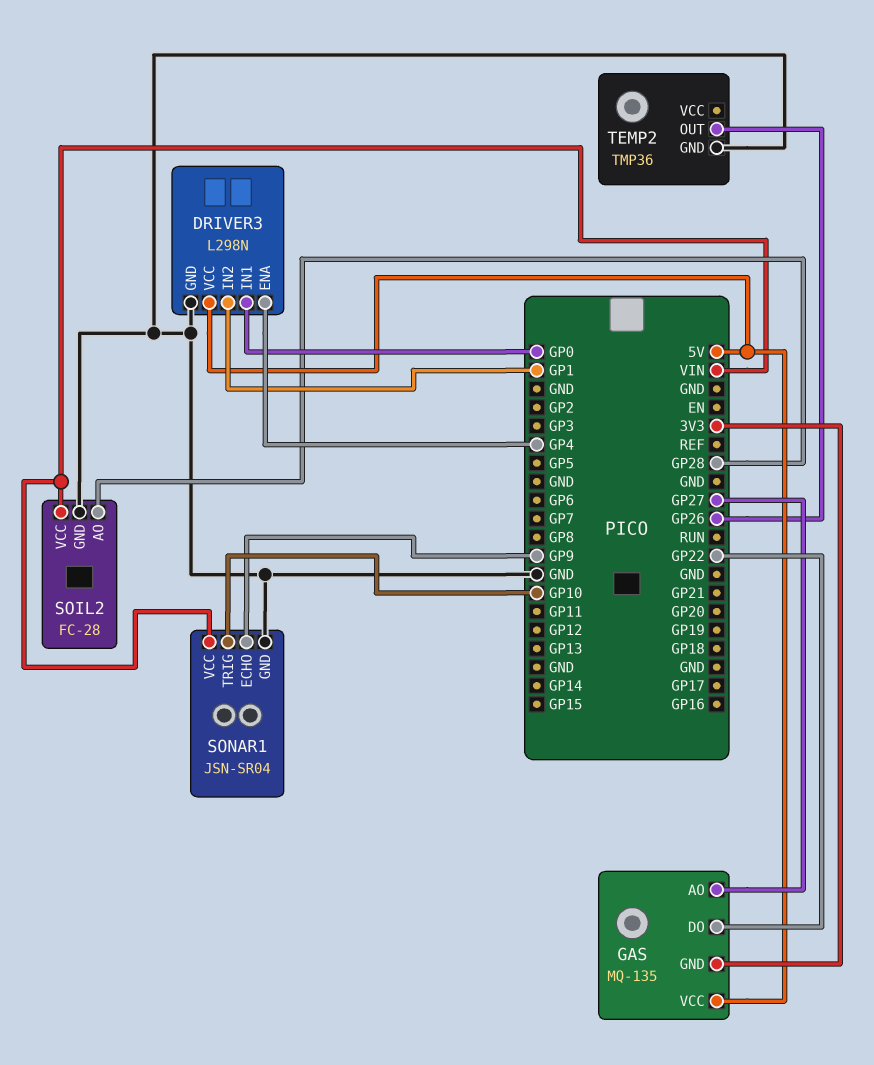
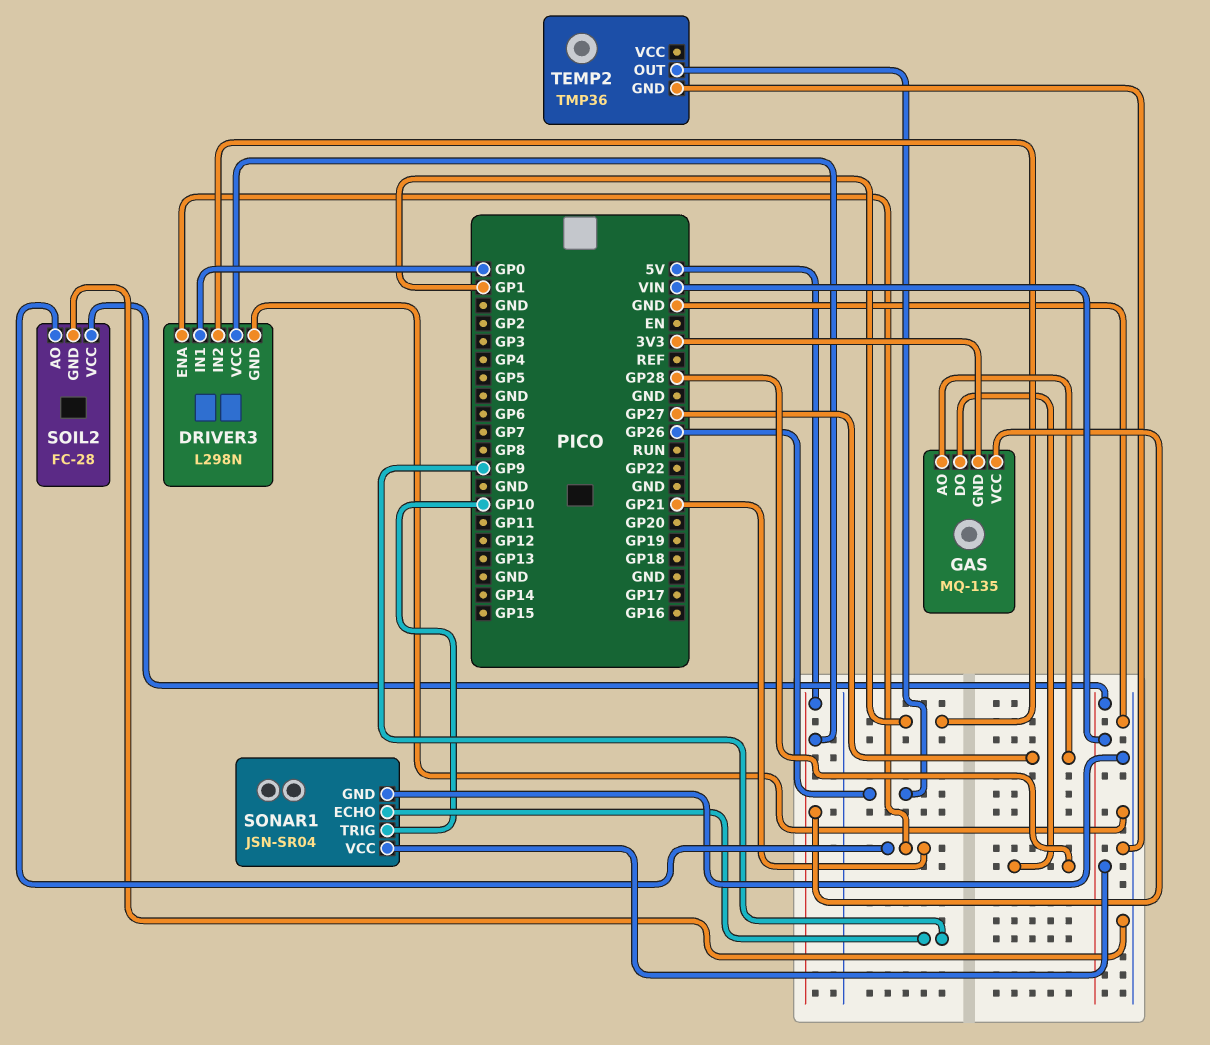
DRIVER3 pin ENA: GP4 -> GP21
GAS pin DO: GP22 -> GP28
SOIL2 pin AO: GP28 -> GP21

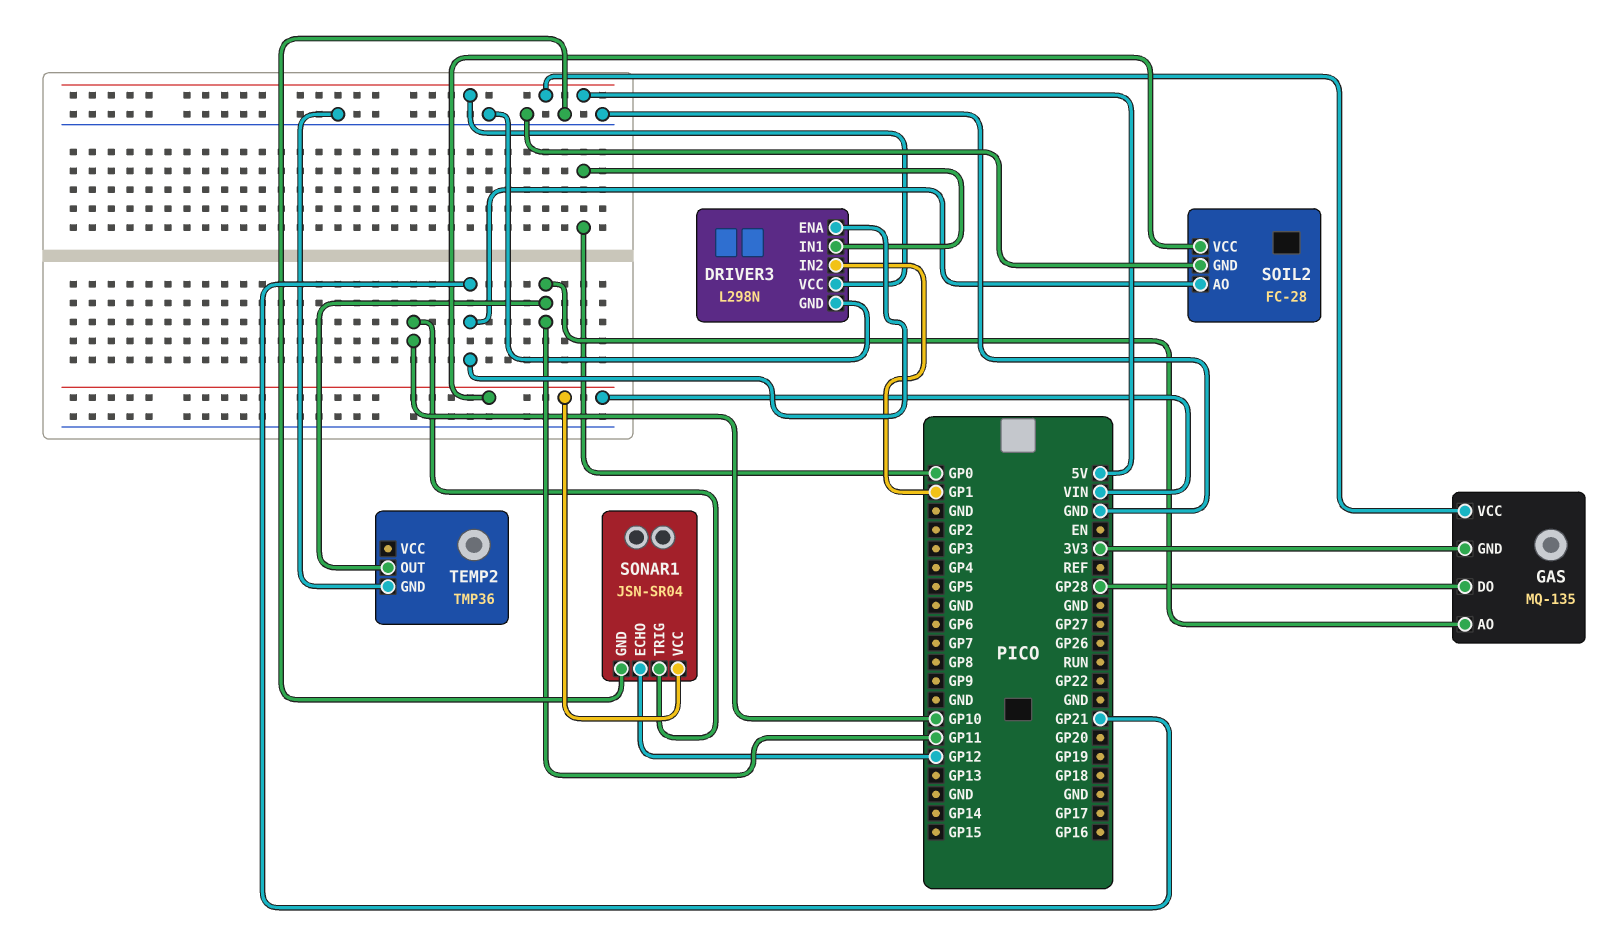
GAS pin AO: GP27 -> GP11
SONAR1 pin ECHO: GP9 -> GP12
TEMP2 pin OUT: GP26 -> GP11

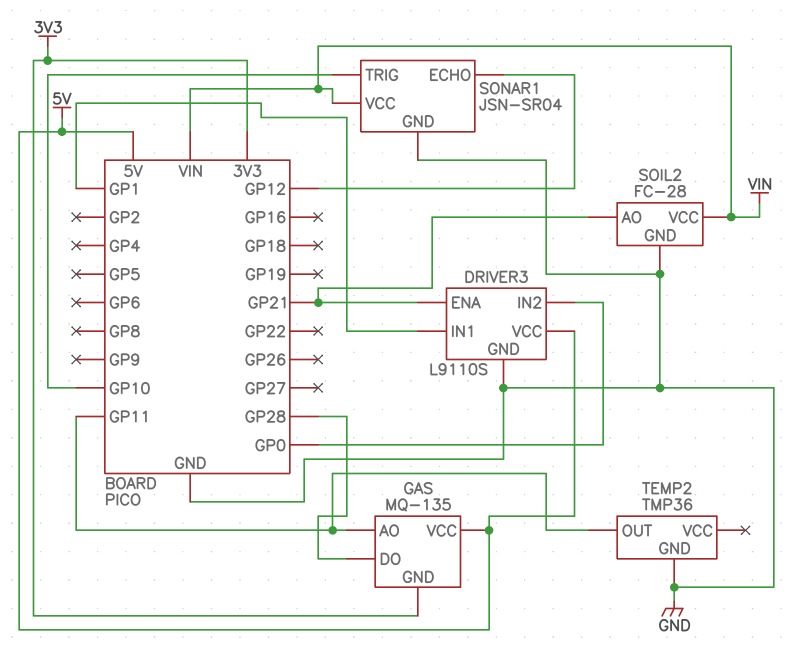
DRIVER3: L298N -> L9110S
DRIVER3 pin IN1: GP0 -> GP1
DRIVER3 pin IN2: GP1 -> GP0

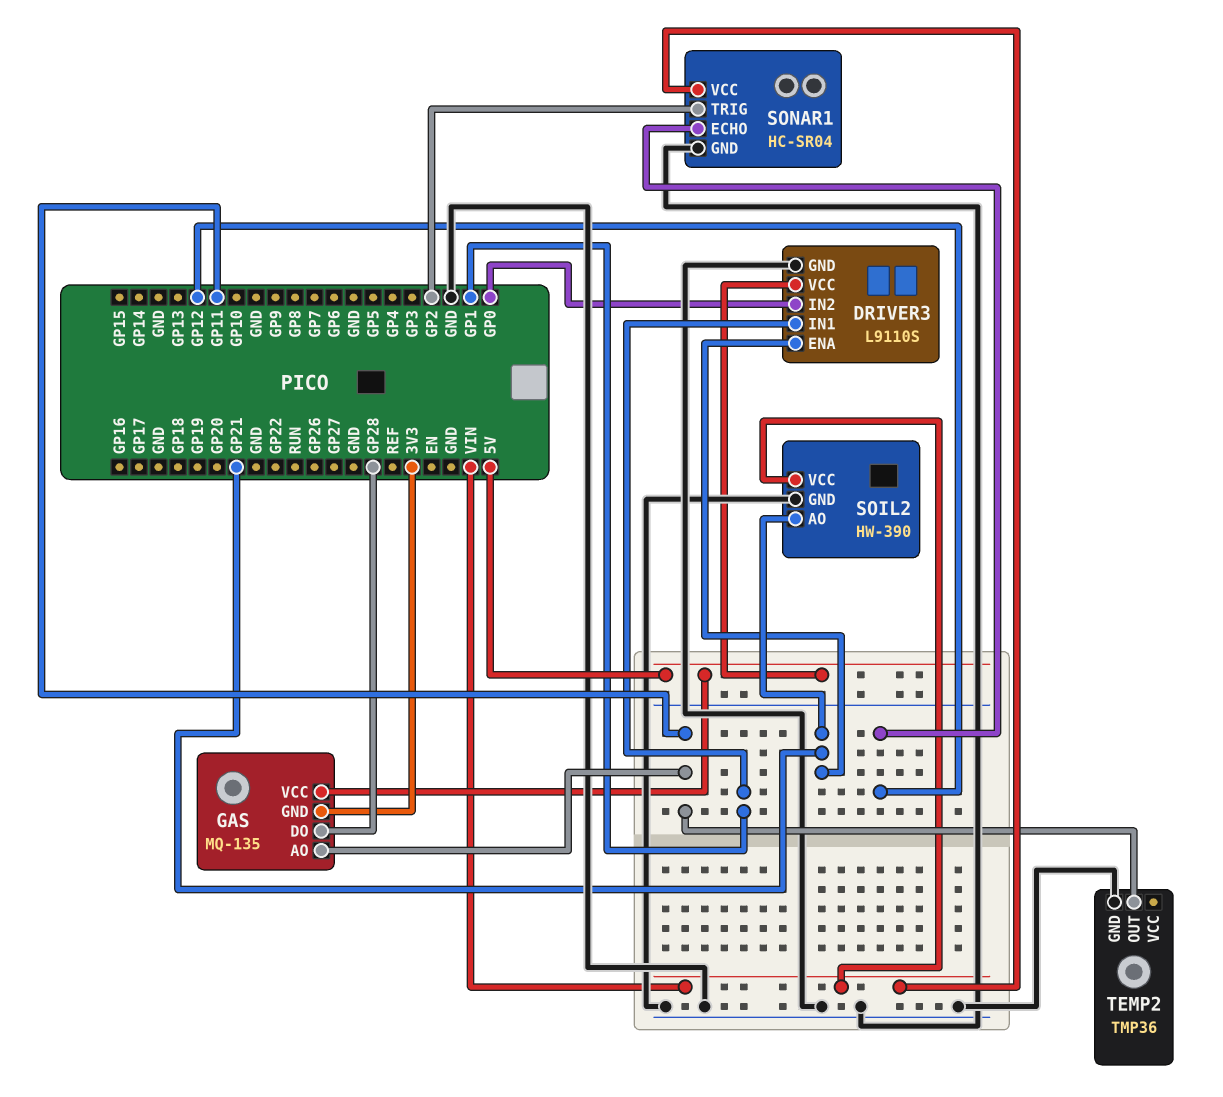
SOIL2: FC-28 -> HW-390
SONAR1: JSN-SR04 -> HC-SR04
SONAR1 pin TRIG: GP10 -> GP2

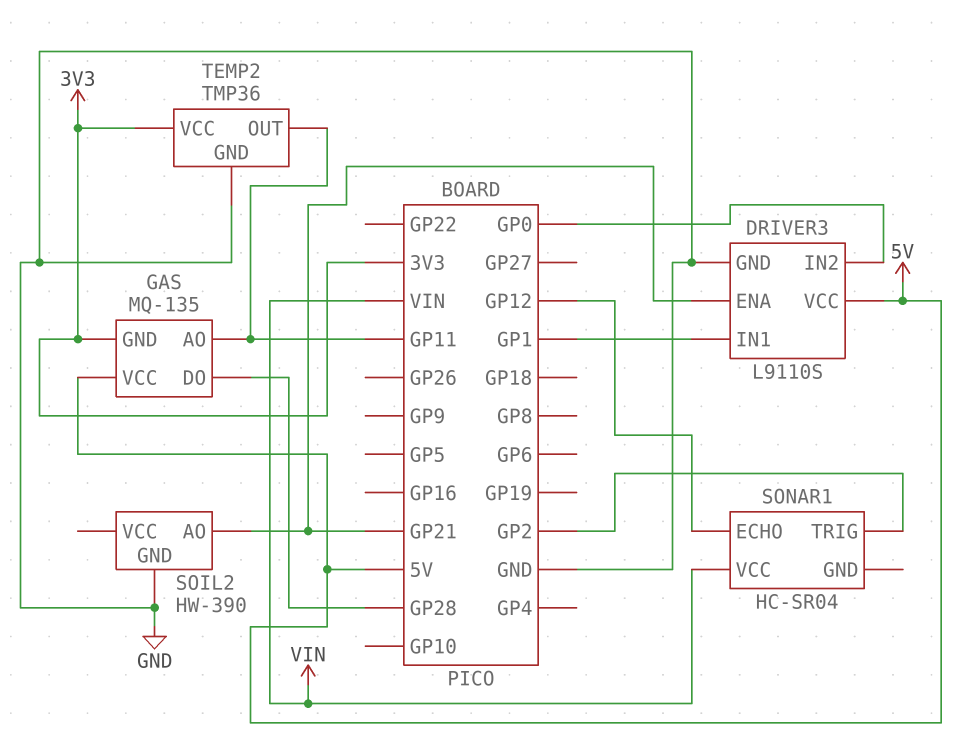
SOIL2 pin VCC: VIN -> none
SONAR1 pin GND: GND -> none
TEMP2 pin VCC: none -> 3V3

